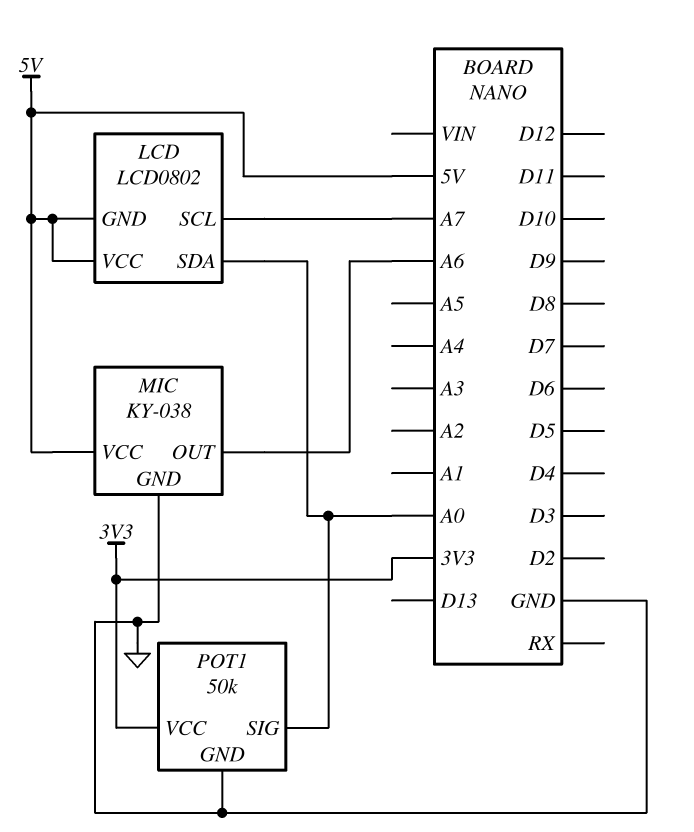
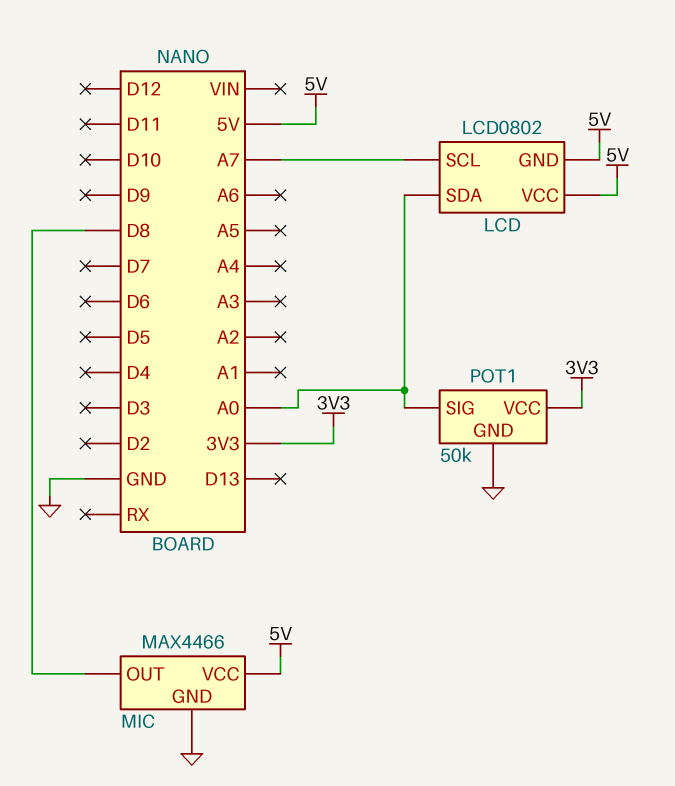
MIC: KY-038 -> MAX4466
MIC pin OUT: A6 -> D8

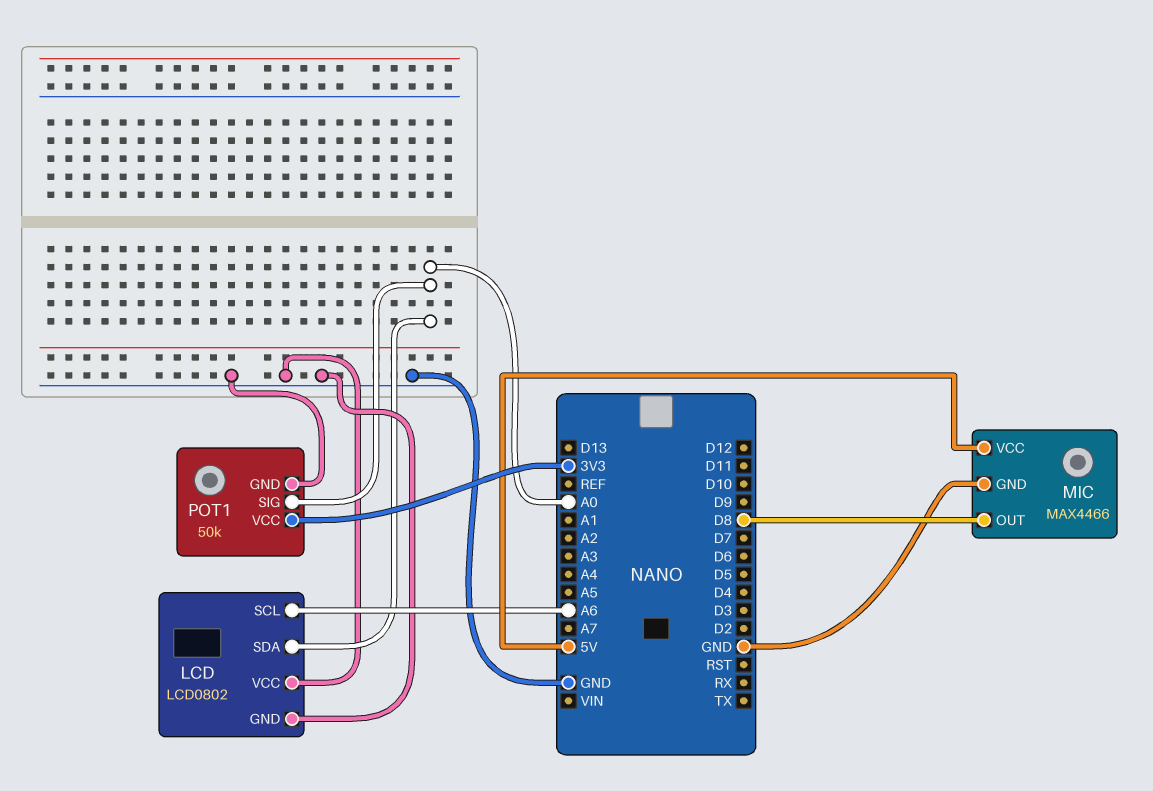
LCD pin GND: 5V -> GND
LCD pin SCL: A7 -> A6
LCD pin VCC: 5V -> GND

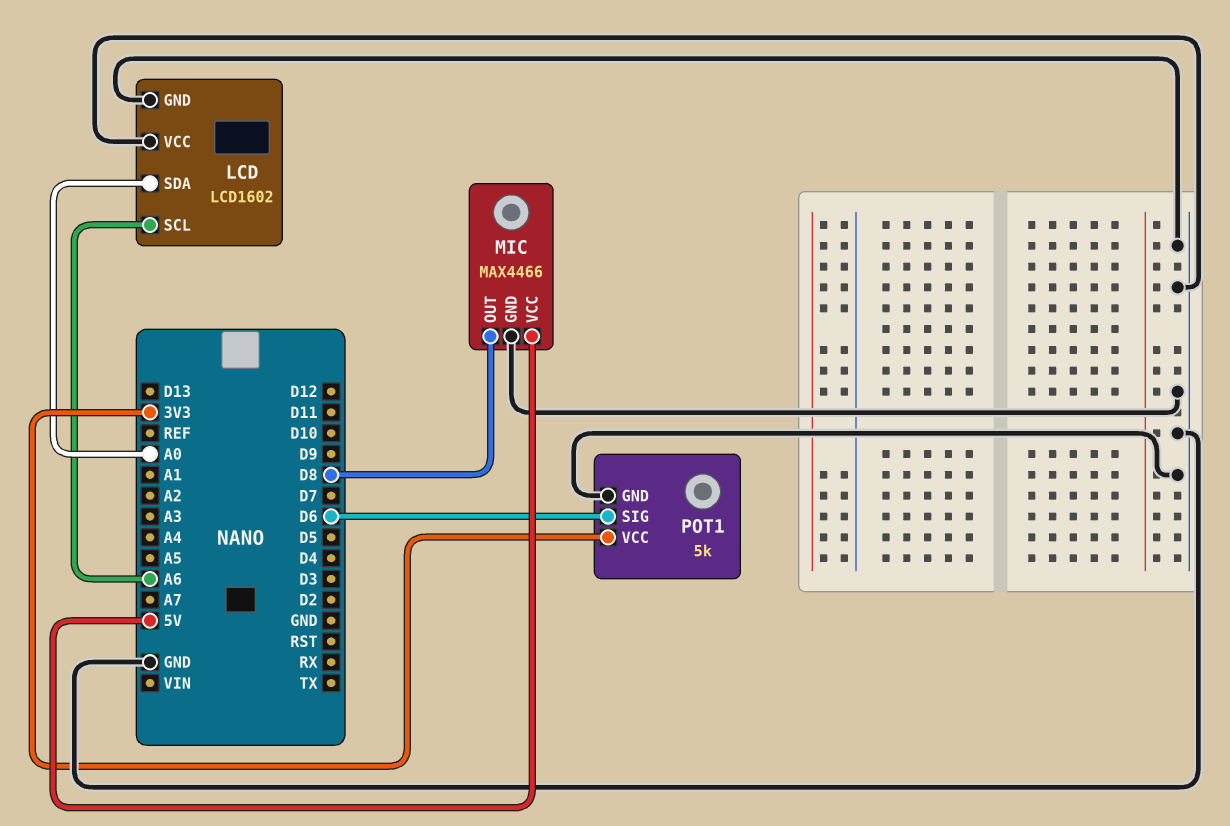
LCD: LCD0802 -> LCD1602
POT1: 50k -> 5k
POT1 pin SIG: A0 -> D6

